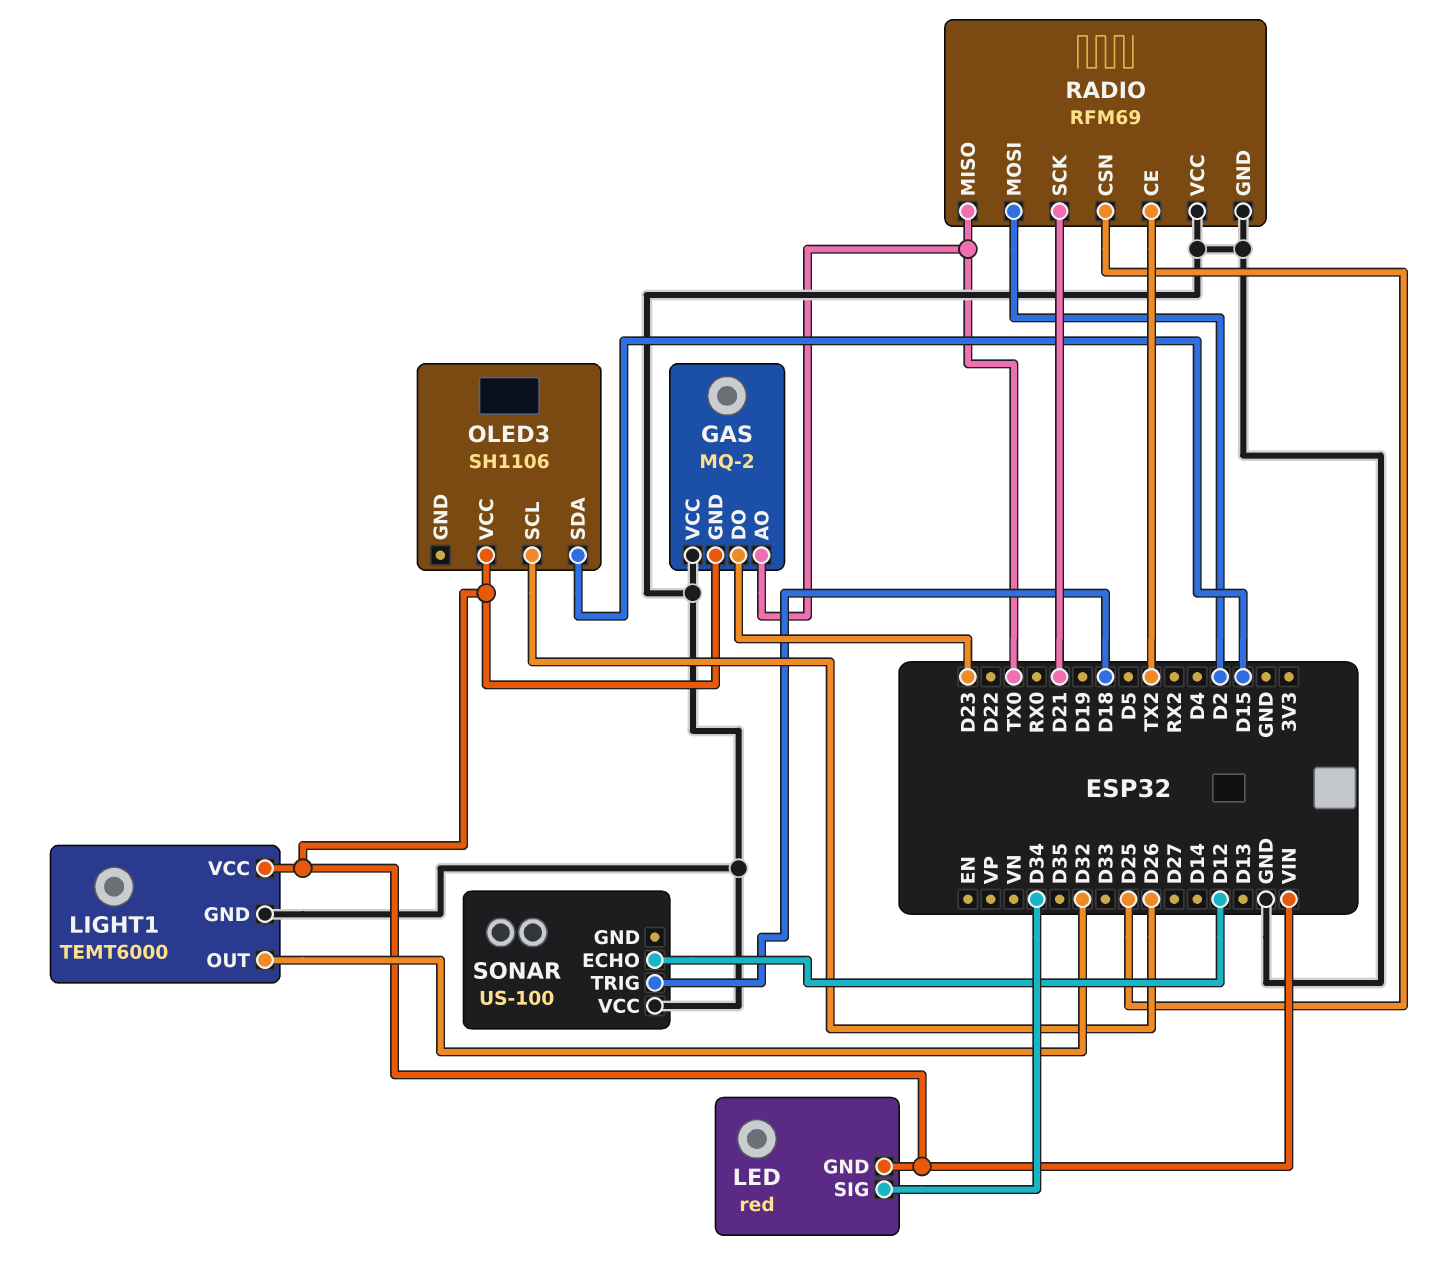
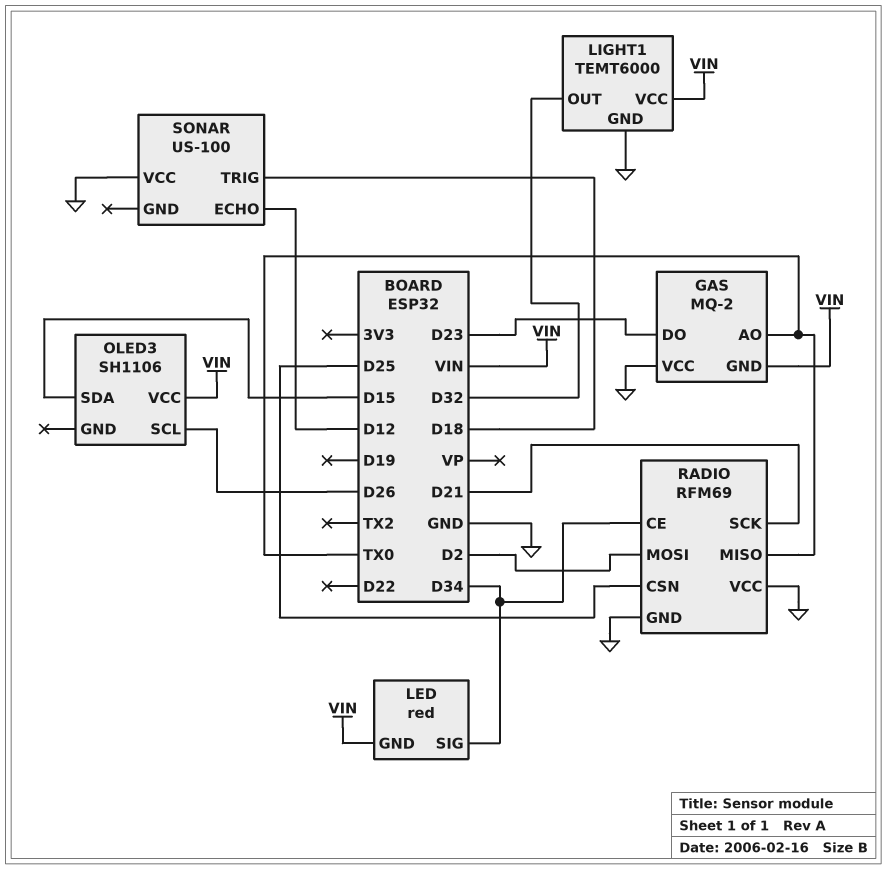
RADIO pin CE: TX2 -> D34

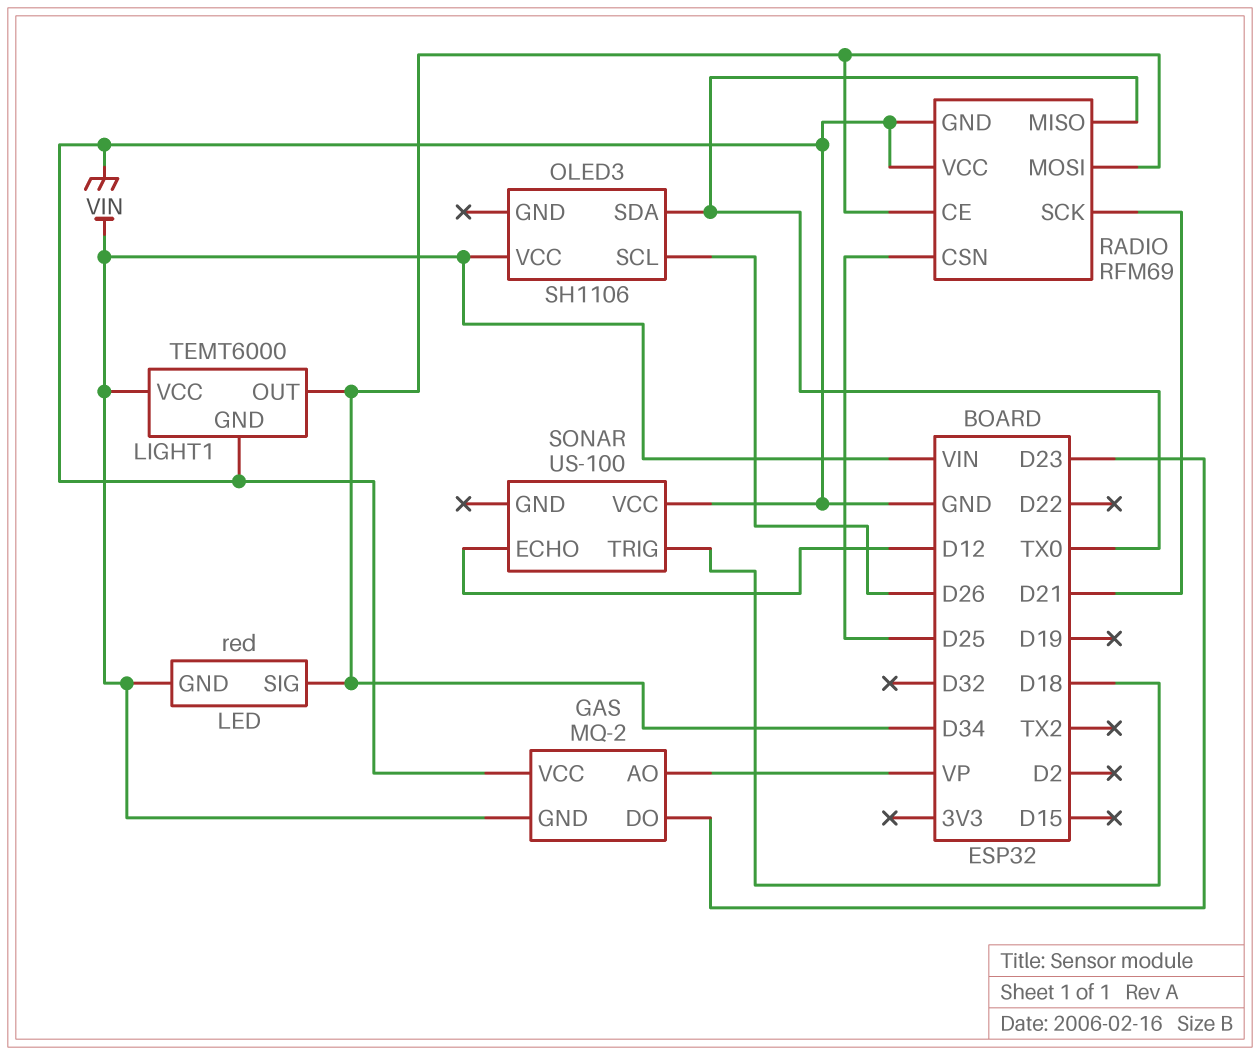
GAS pin AO: TX0 -> VP
LIGHT1 pin OUT: D32 -> D34
OLED3 pin SDA: D15 -> TX0
RADIO pin MOSI: D2 -> D34

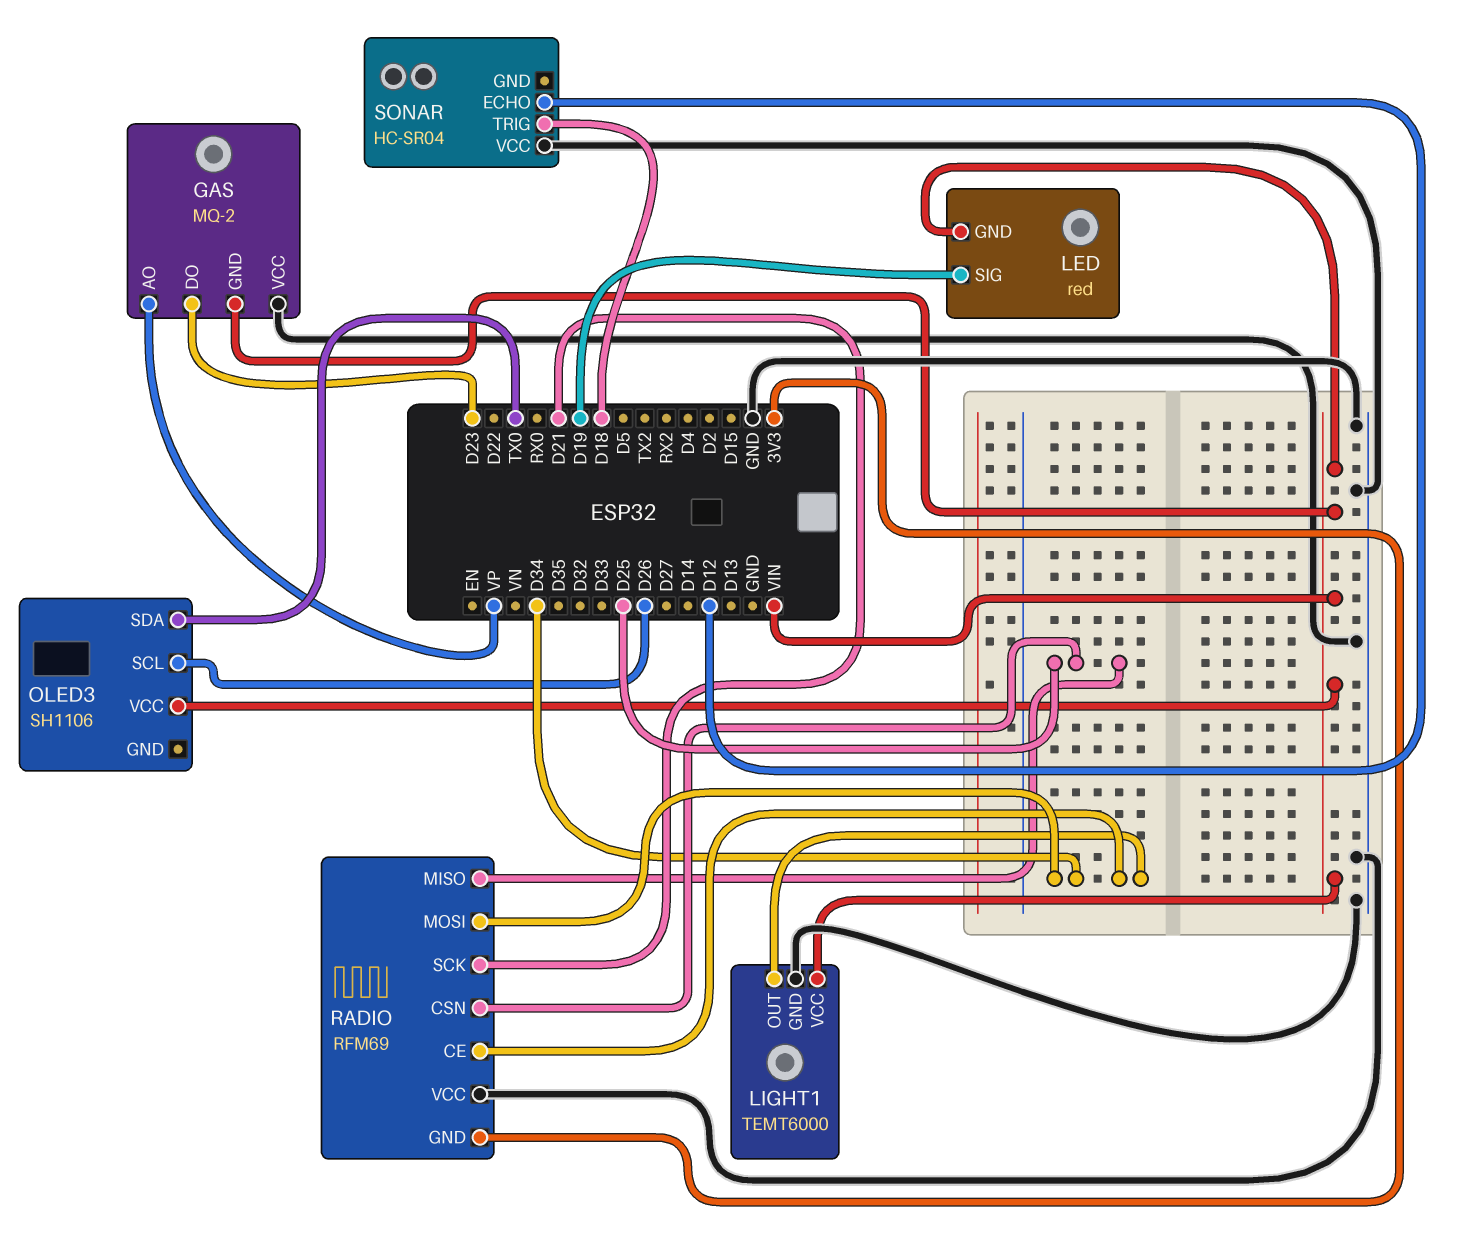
LED pin SIG: D34 -> D19
RADIO pin GND: GND -> 3V3
RADIO pin MISO: TX0 -> D25
SONAR: US-100 -> HC-SR04

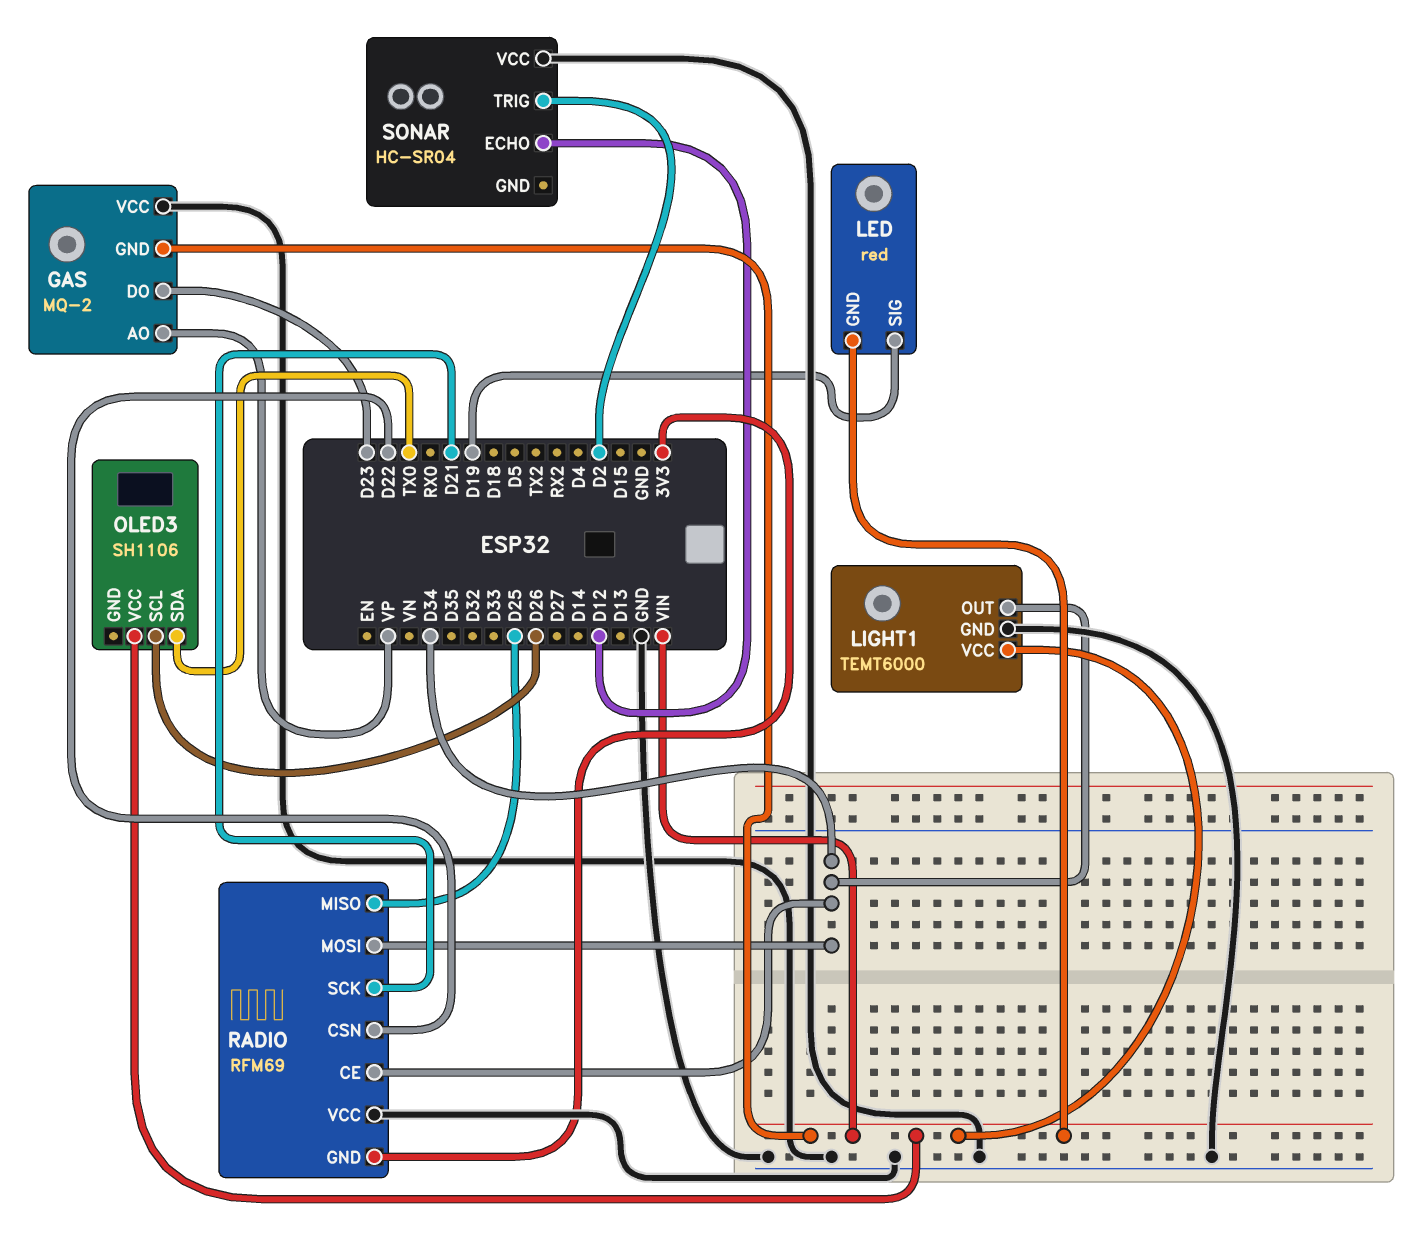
RADIO pin CSN: D25 -> D22
SONAR pin TRIG: D18 -> D2

